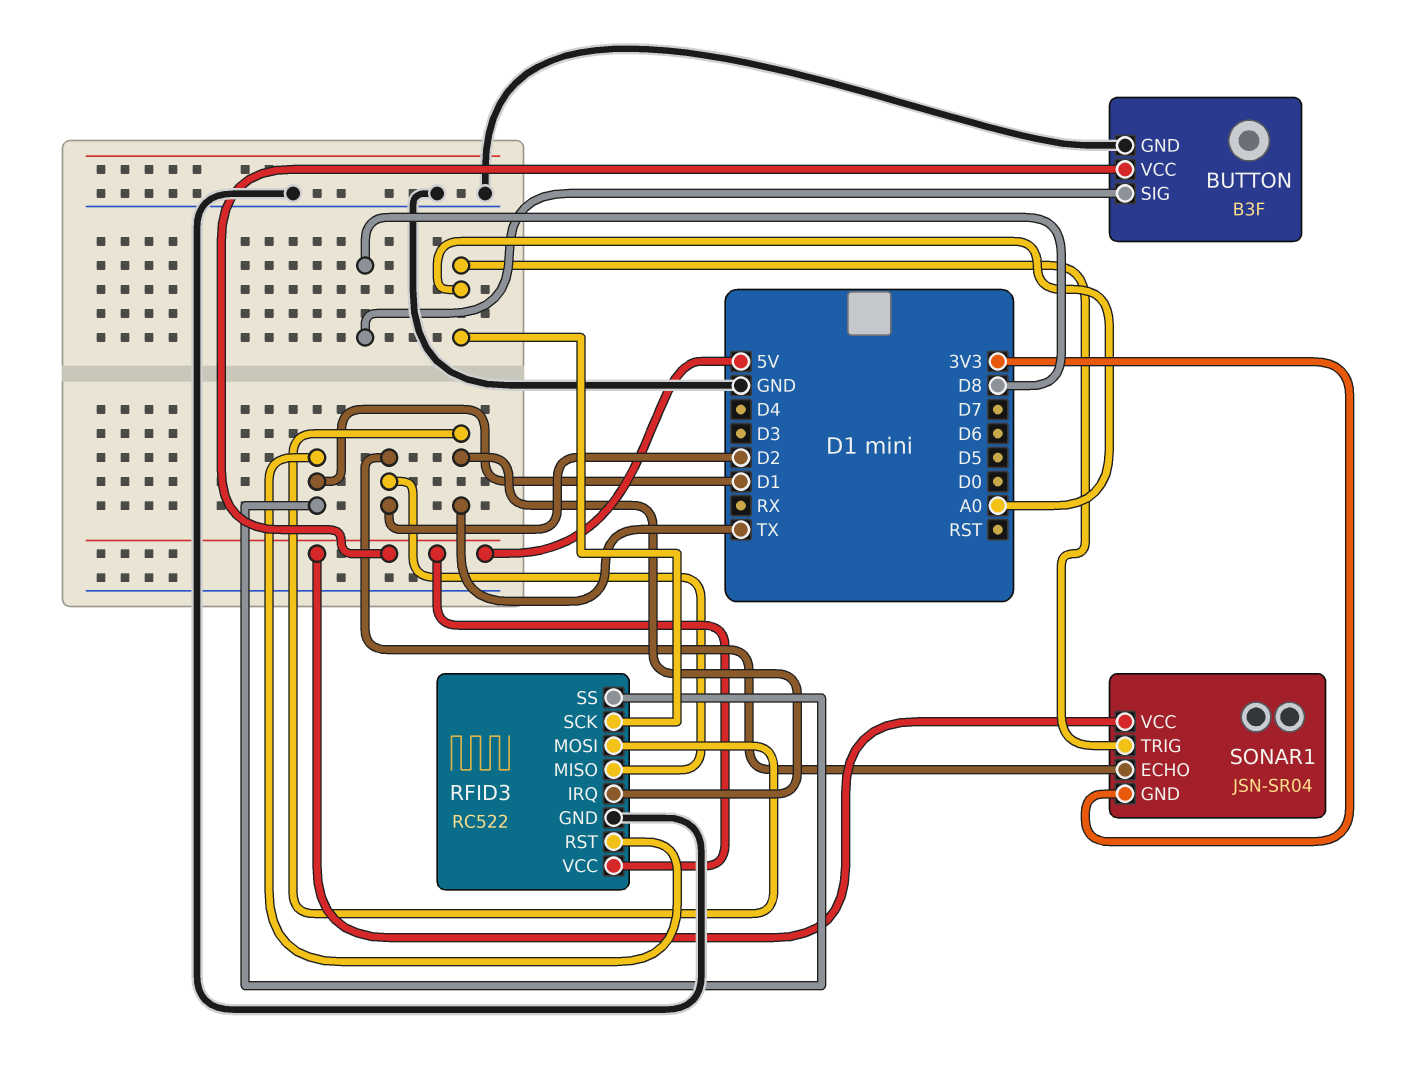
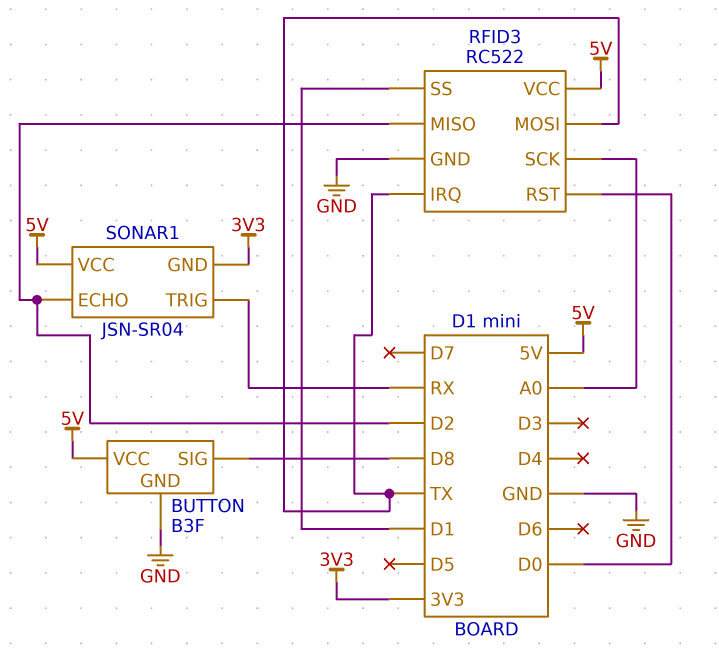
RFID3 pin RST: D1 -> D0
SONAR1 pin TRIG: A0 -> RX

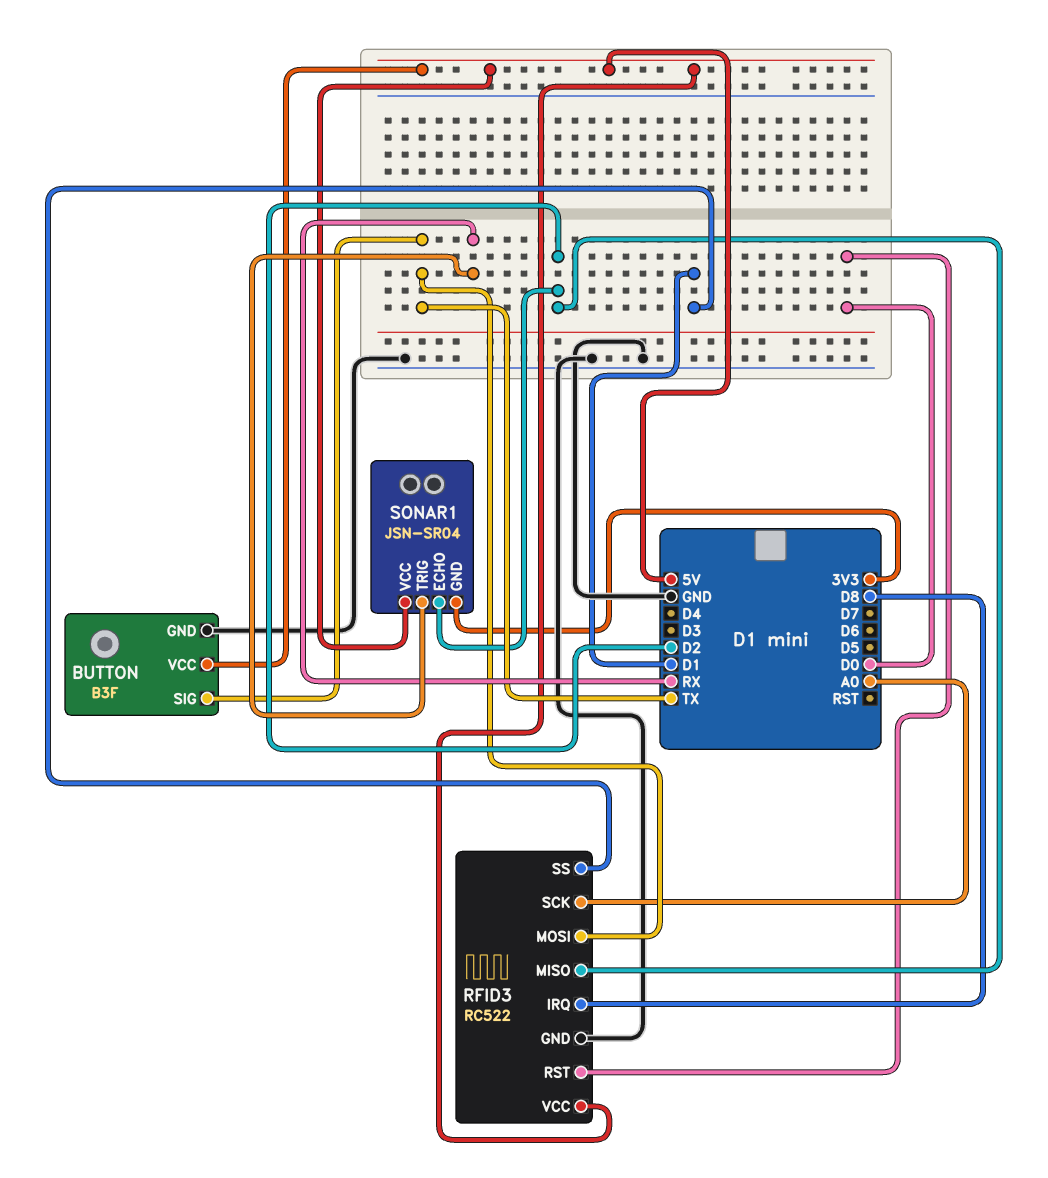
BUTTON pin SIG: D8 -> TX
RFID3 pin IRQ: TX -> D8

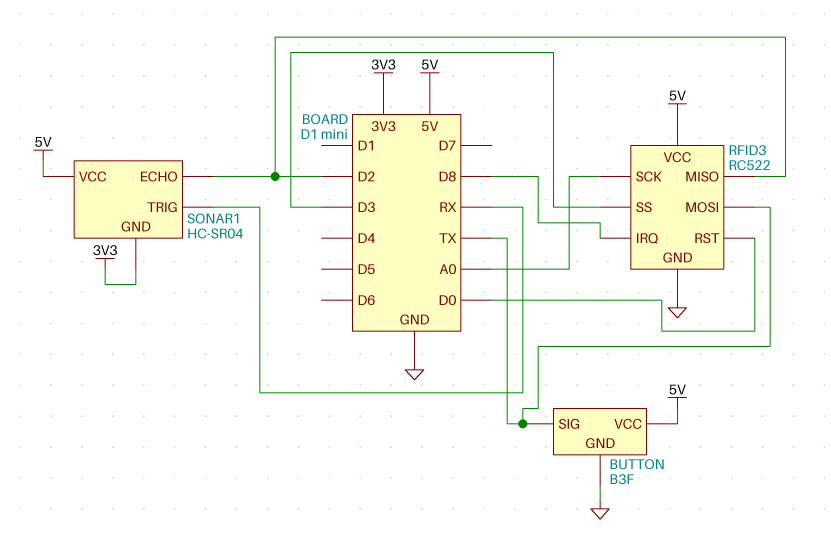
RFID3 pin SS: D1 -> D3
SONAR1: JSN-SR04 -> HC-SR04

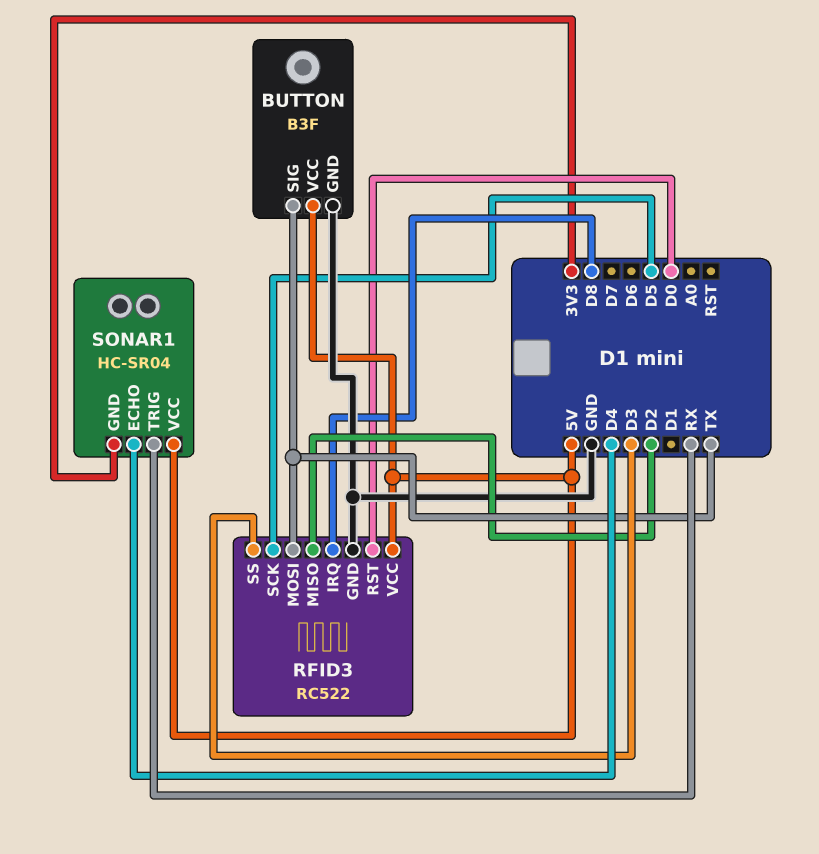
RFID3 pin SCK: A0 -> D5
SONAR1 pin ECHO: D2 -> D4

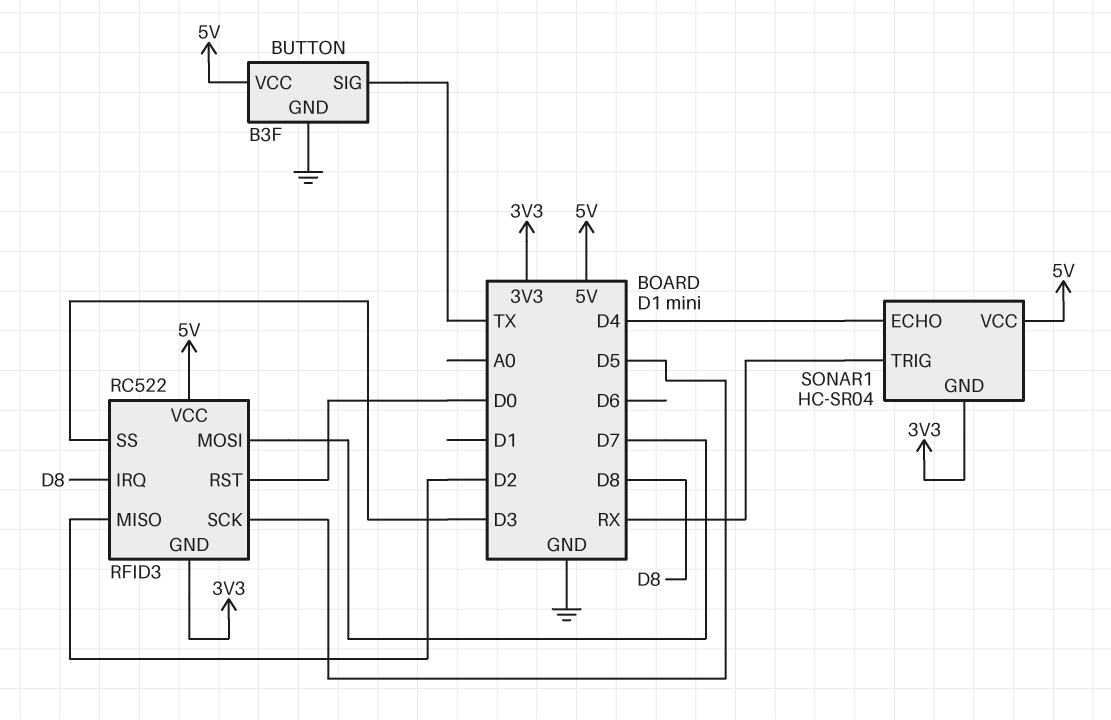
RFID3 pin GND: GND -> 3V3
RFID3 pin MOSI: TX -> D7

